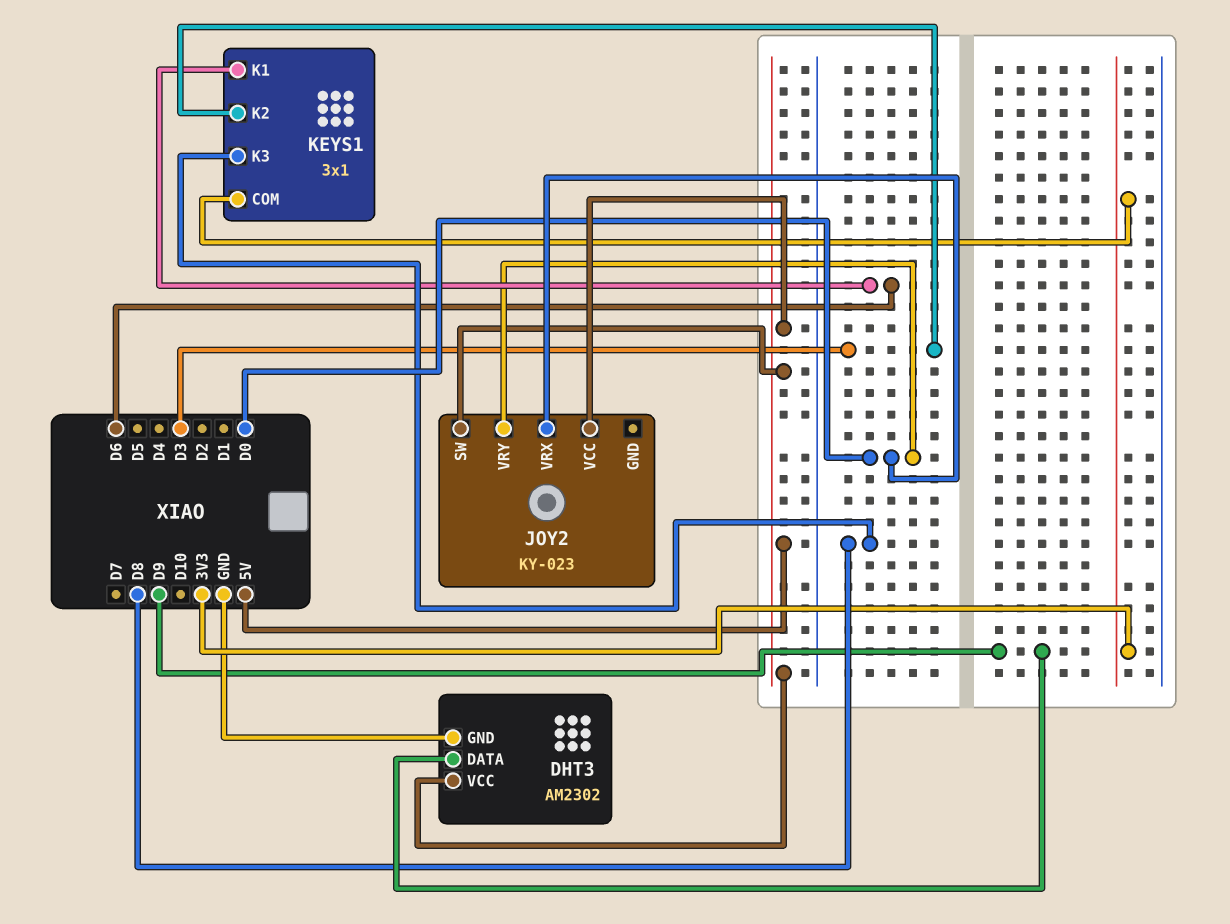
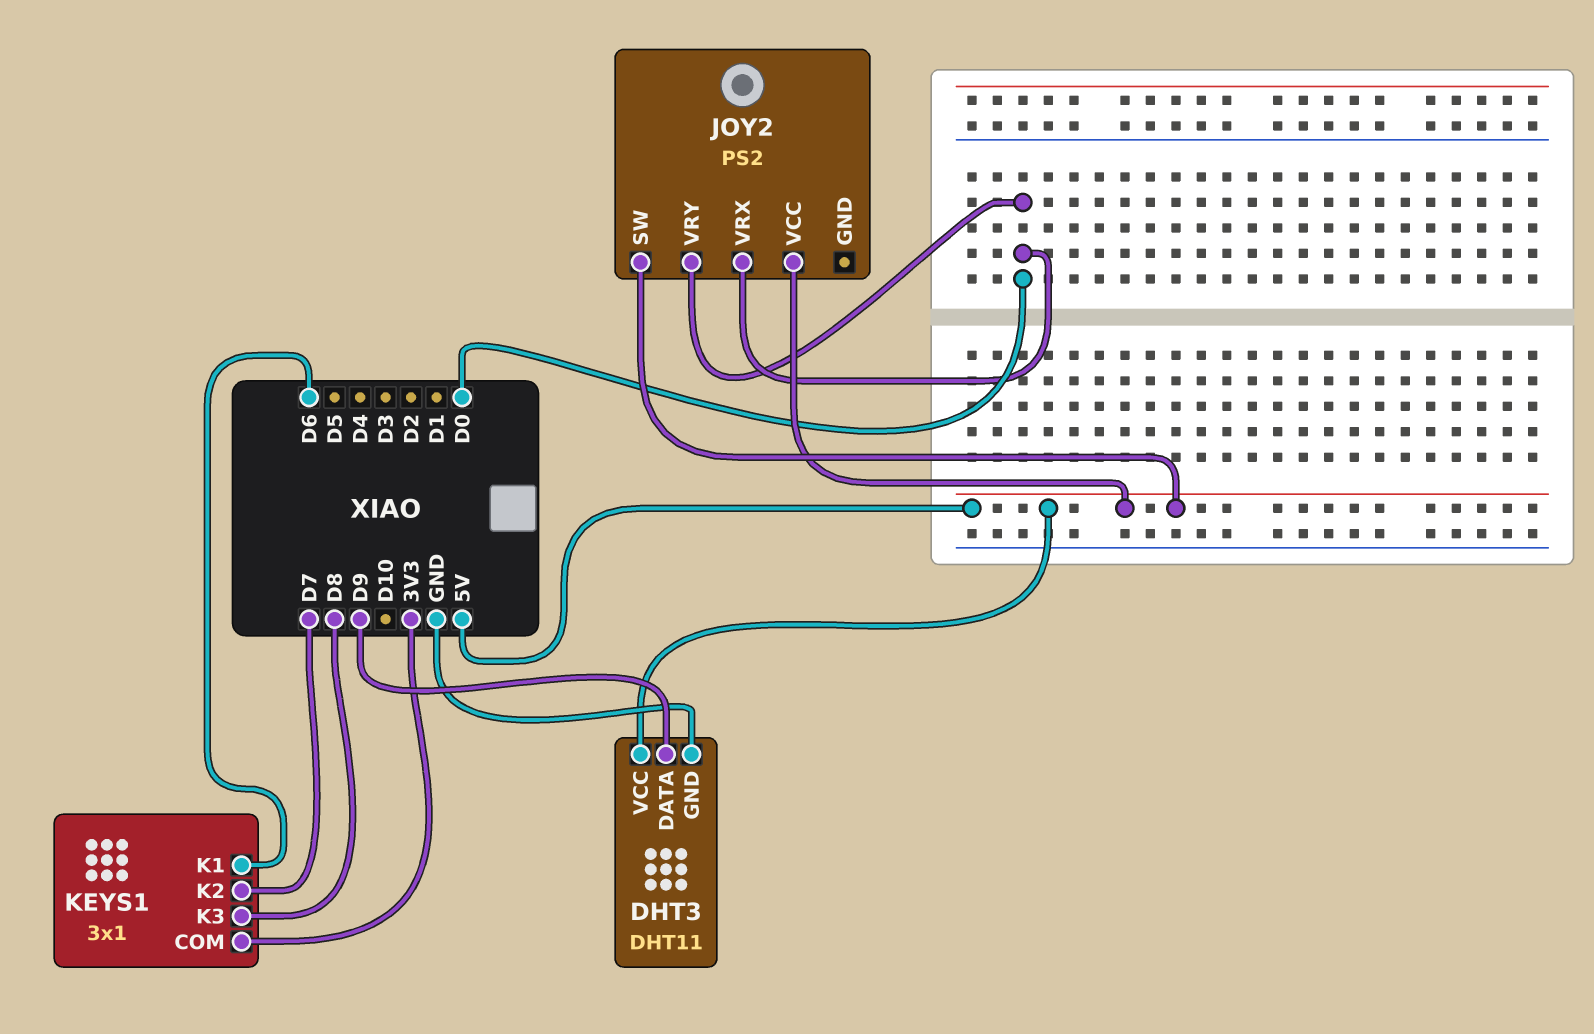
DHT3: AM2302 -> DHT11
JOY2: KY-023 -> PS2
KEYS1 pin K2: D3 -> D7

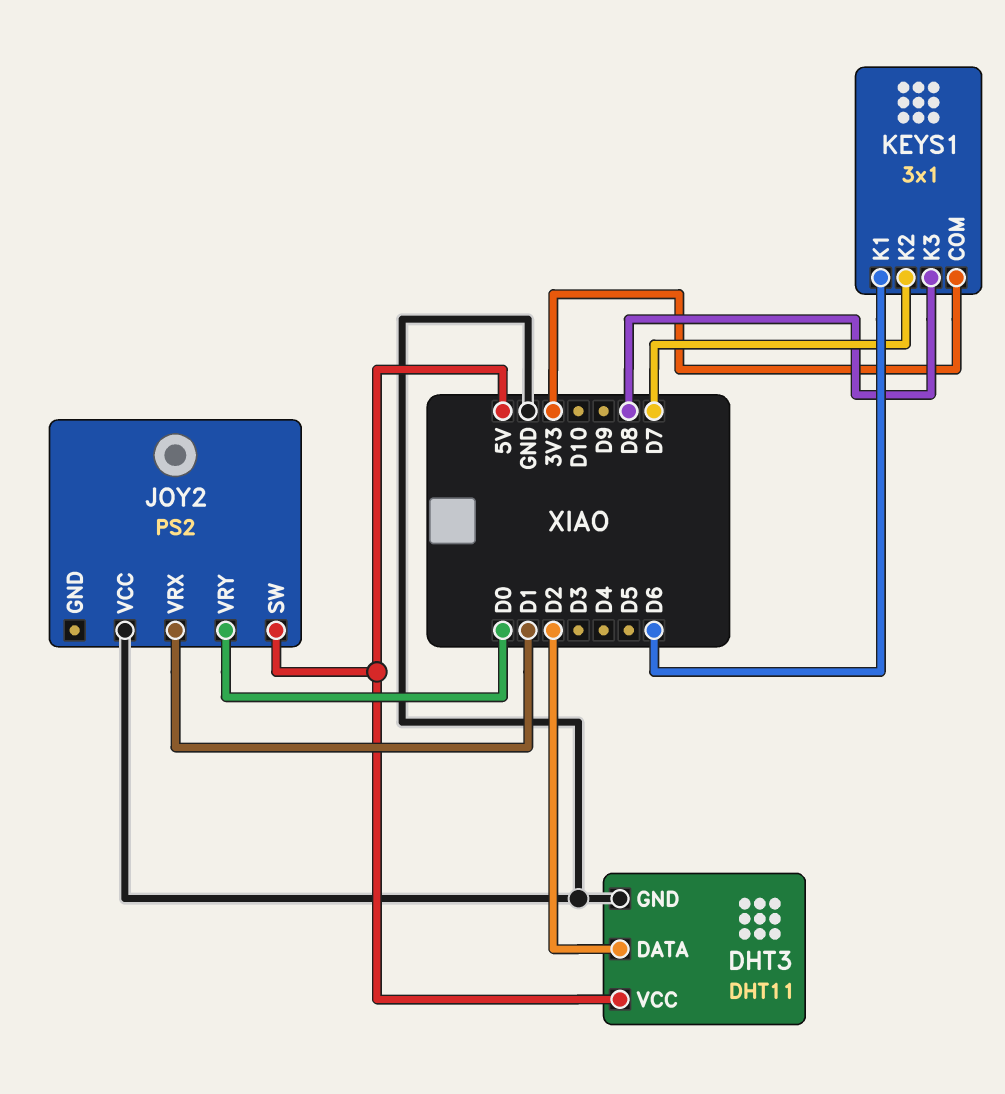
DHT3 pin DATA: D9 -> D2
JOY2 pin VCC: 5V -> GND
JOY2 pin VRX: D0 -> D1

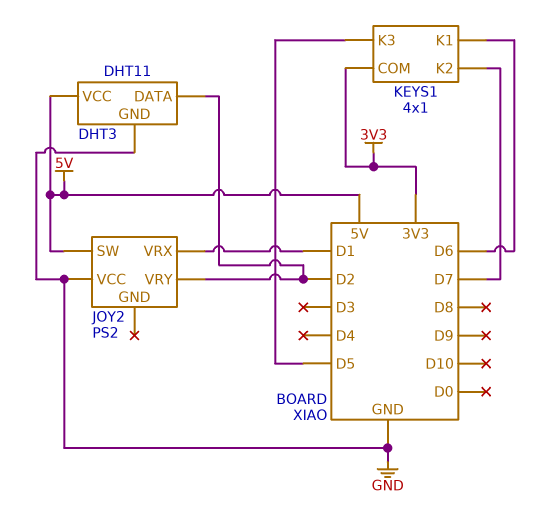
JOY2 pin VRY: D0 -> D2
KEYS1: 3x1 -> 4x1
KEYS1 pin K3: D8 -> D5

